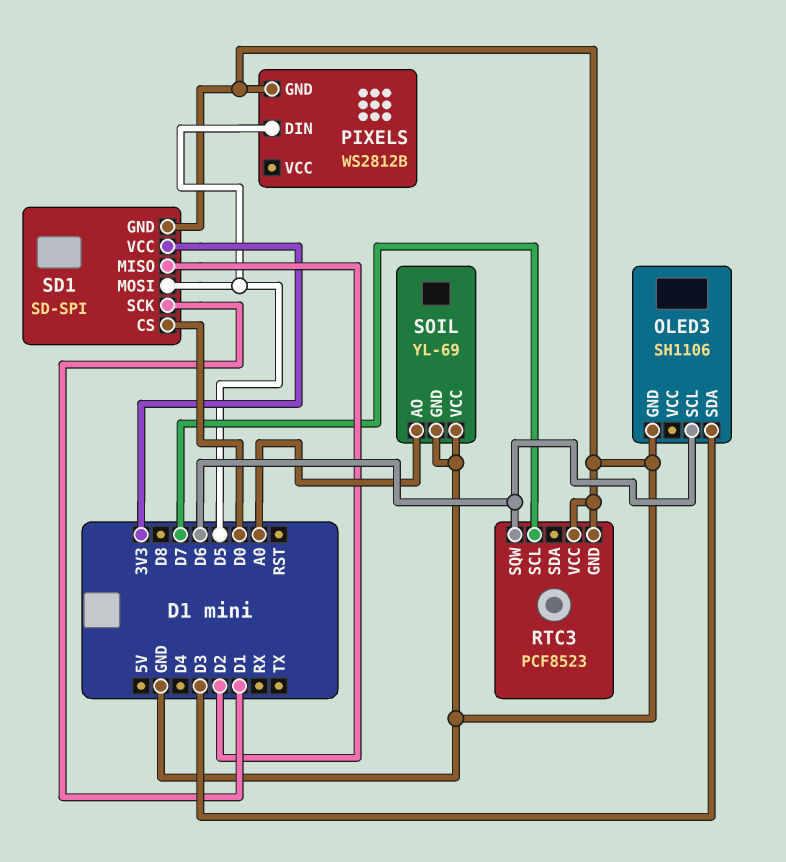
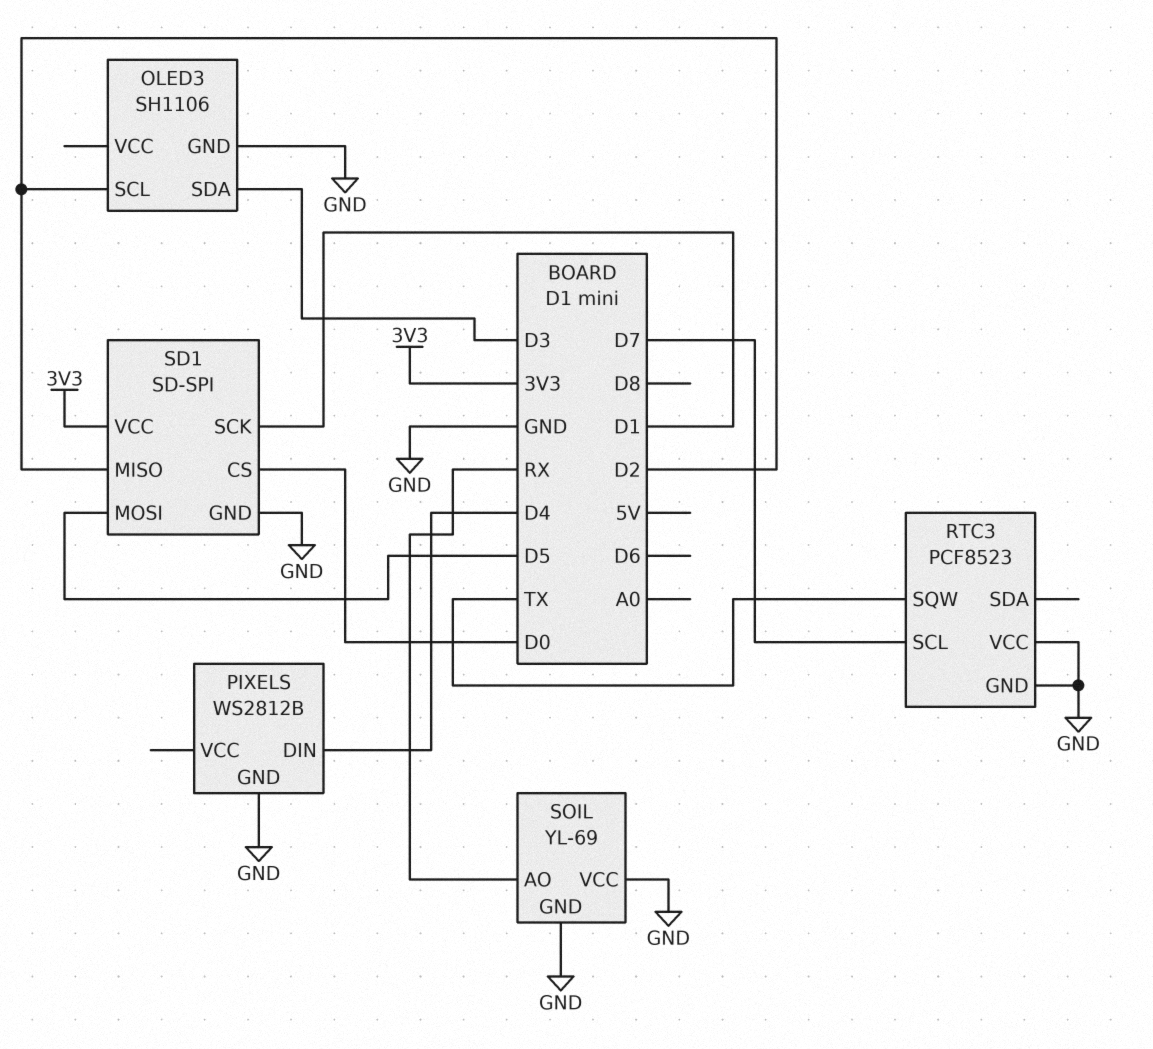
OLED3 pin SCL: D6 -> D2
PIXELS pin DIN: D5 -> D4
RTC3 pin SQW: D6 -> TX
SOIL pin AO: A0 -> RX

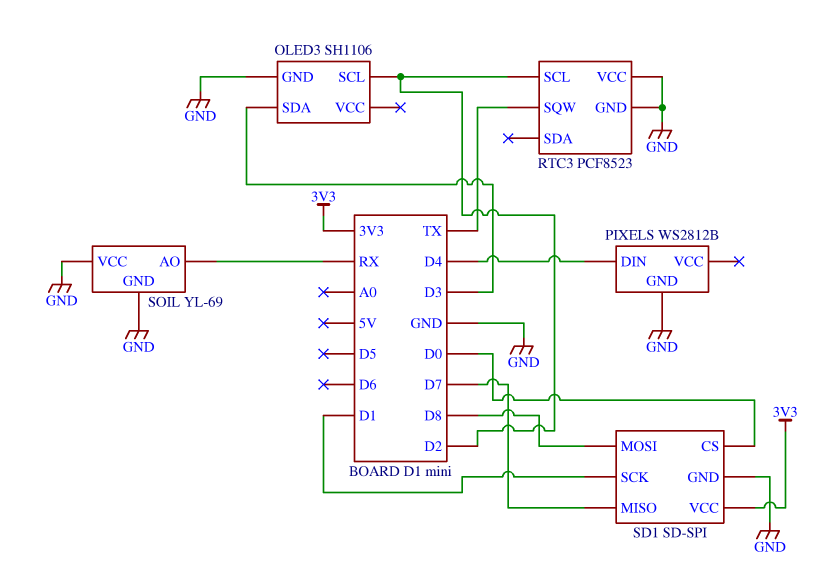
RTC3 pin SCL: D7 -> D2
SD1 pin MISO: D2 -> D7
SD1 pin MOSI: D5 -> D8

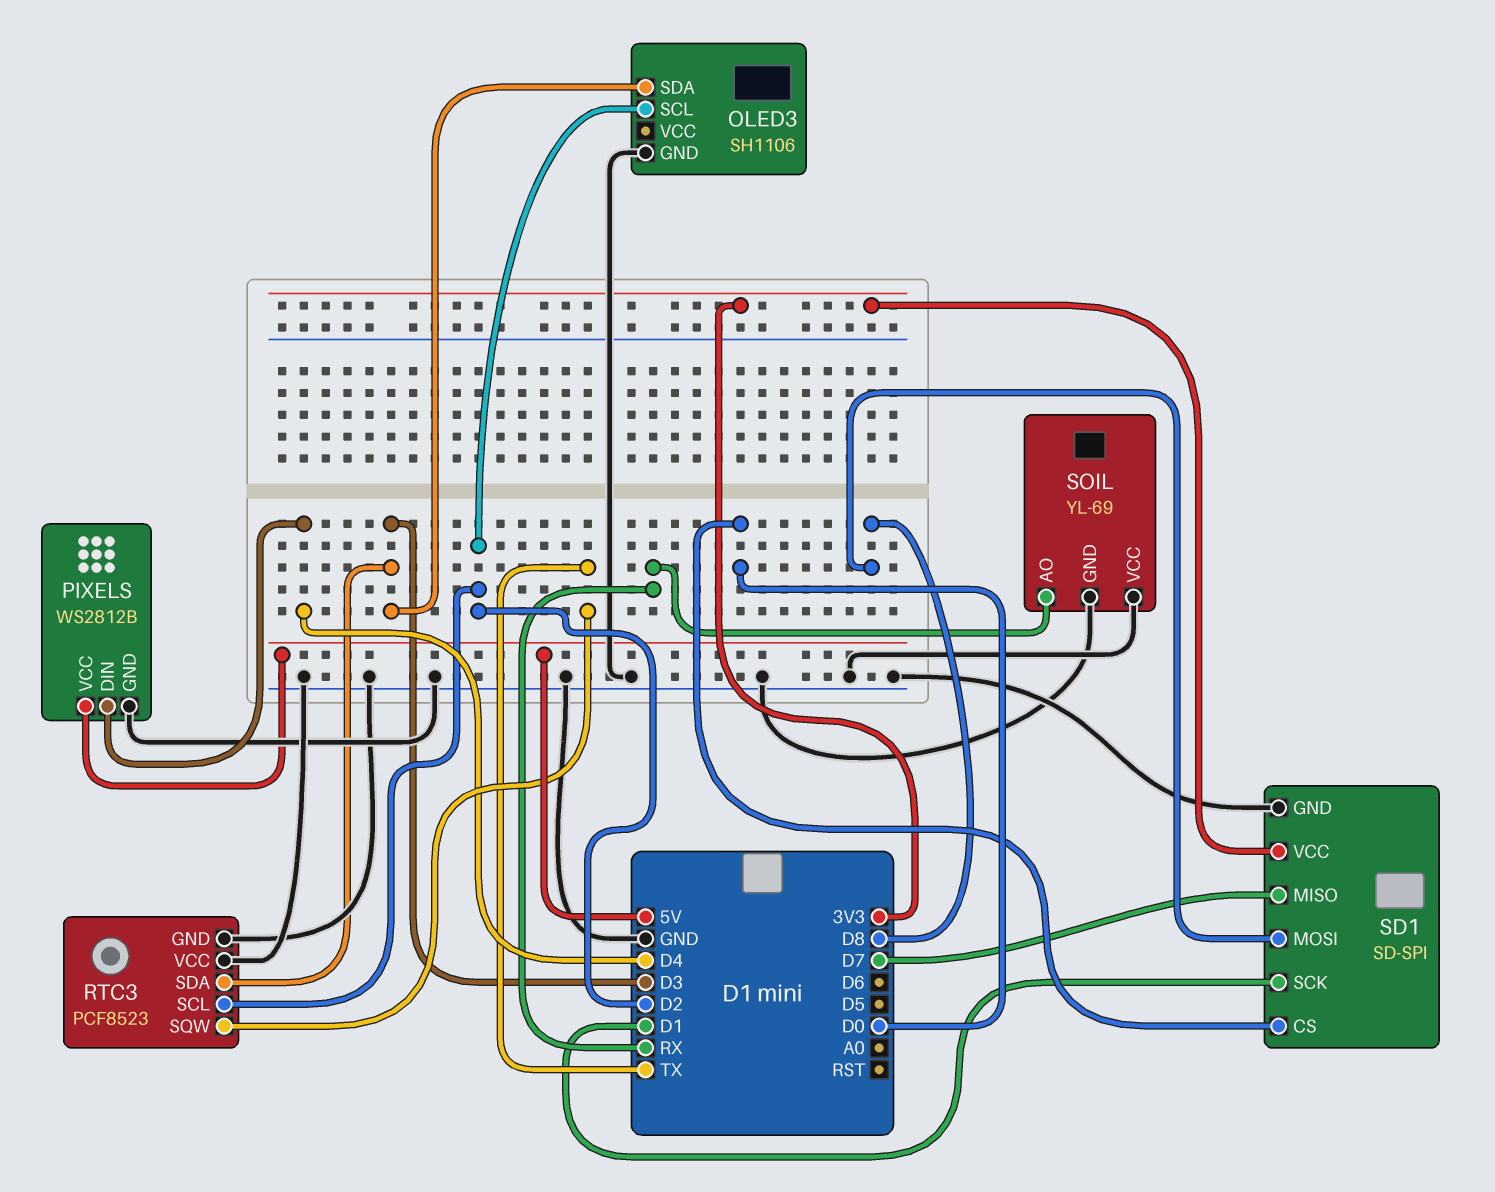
PIXELS pin VCC: none -> 5V
RTC3 pin SDA: none -> D3

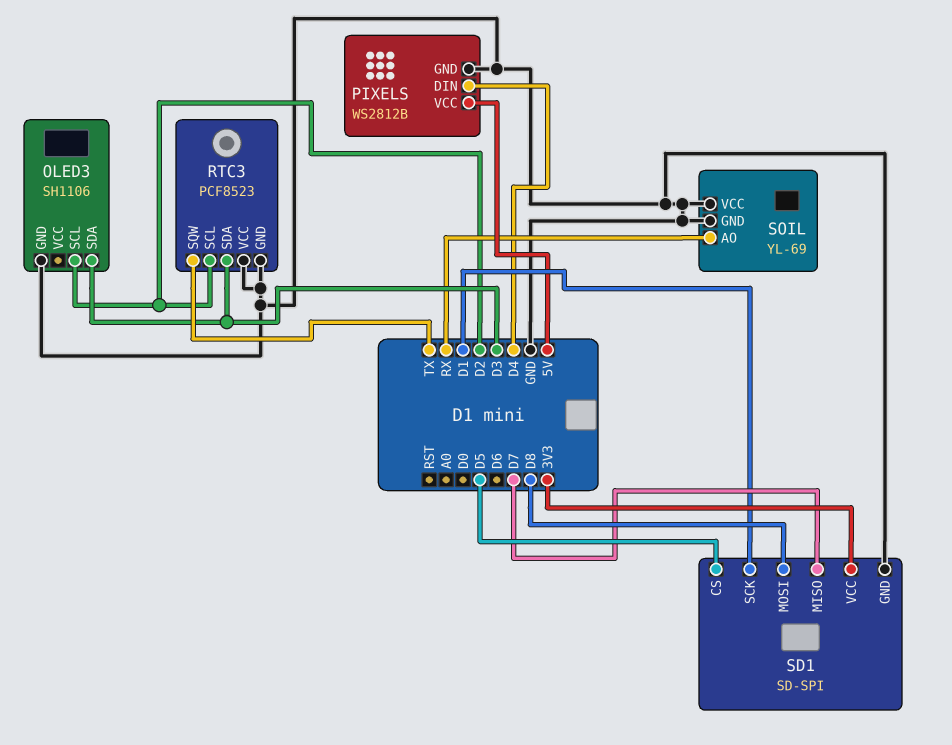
SD1 pin CS: D0 -> D5

